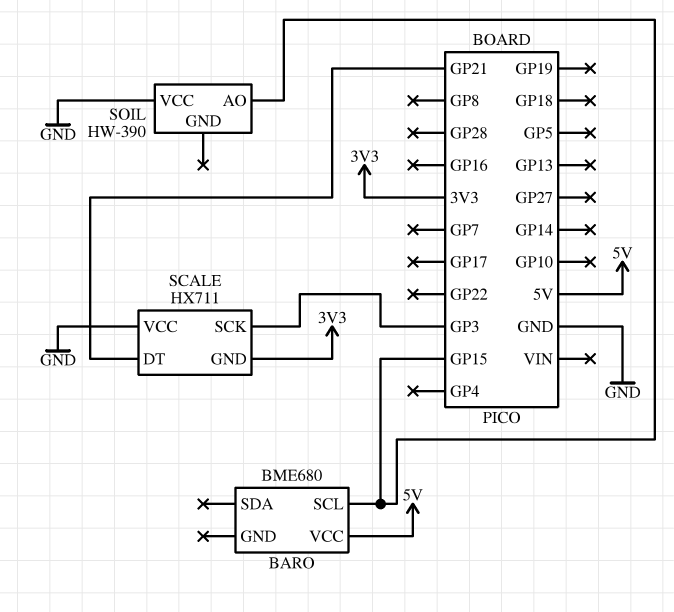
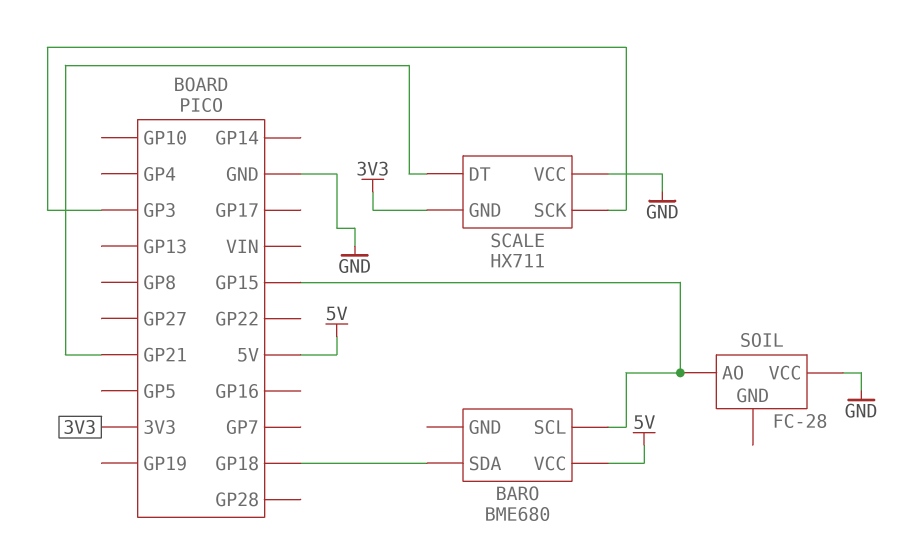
BARO pin SDA: none -> GP18
SOIL: HW-390 -> FC-28

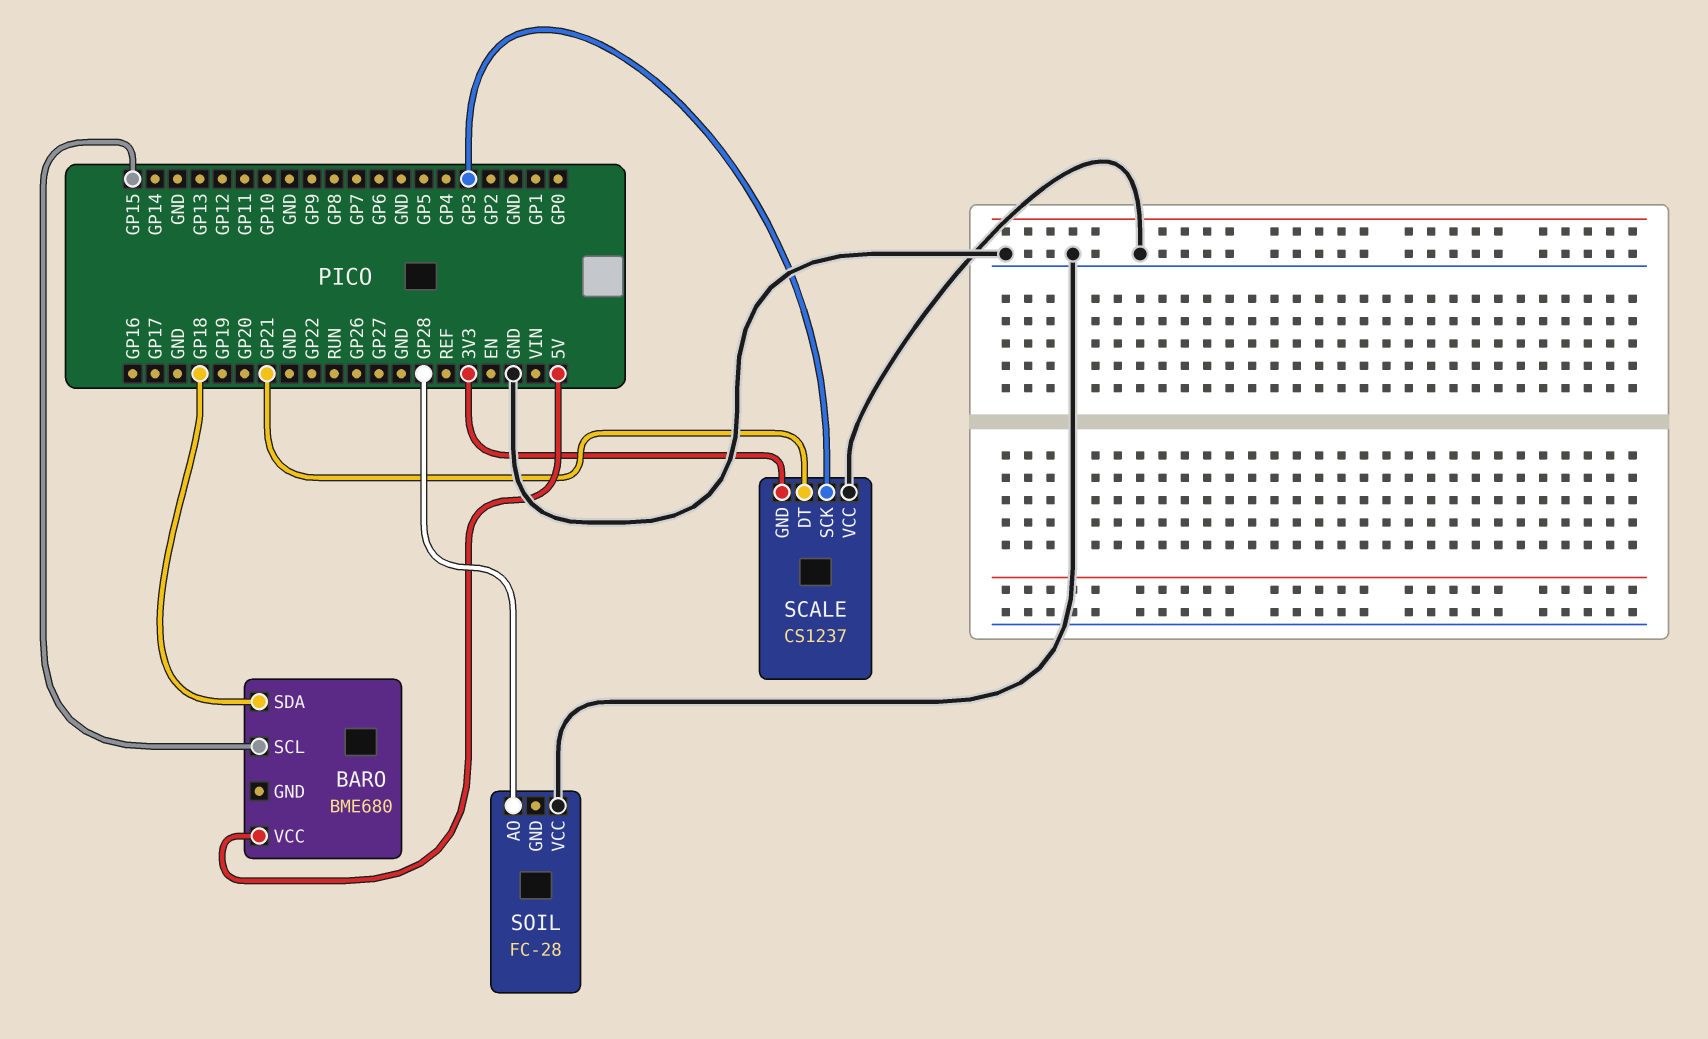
SCALE: HX711 -> CS1237
SOIL pin AO: GP15 -> GP28

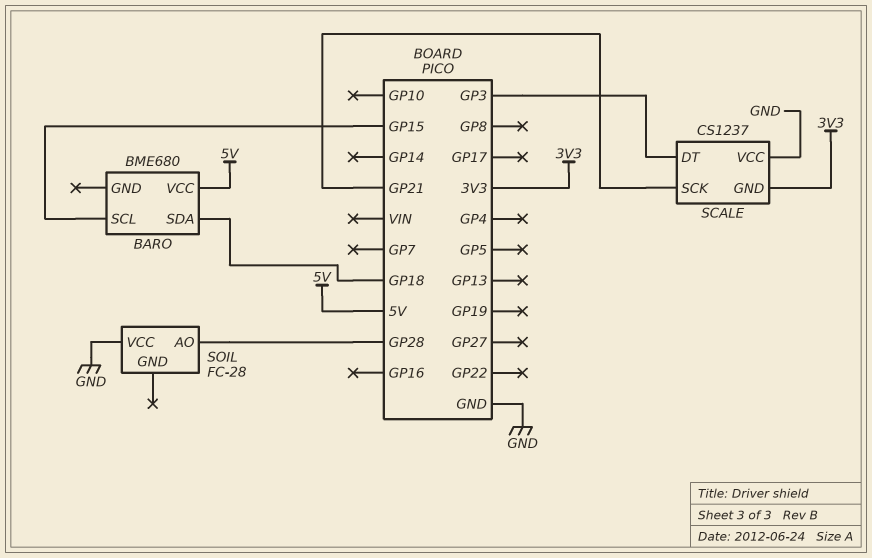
SCALE pin DT: GP21 -> GP3
SCALE pin SCK: GP3 -> GP21

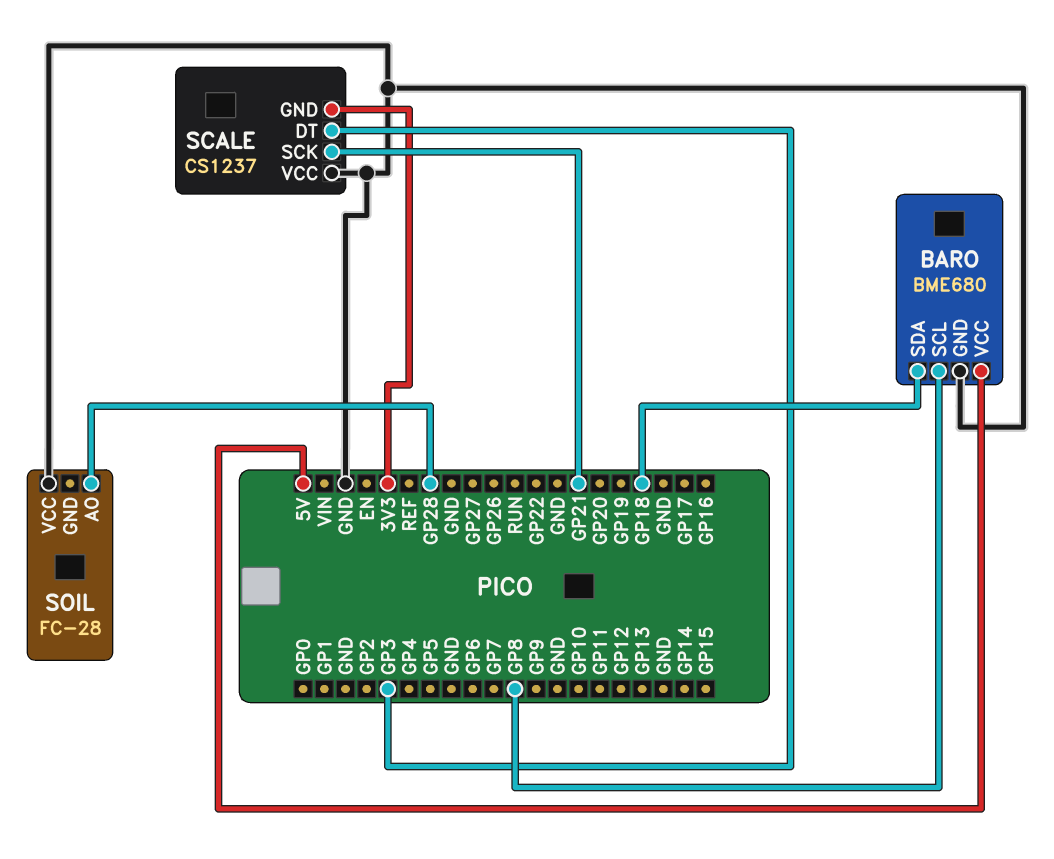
BARO pin GND: none -> GND
BARO pin SCL: GP15 -> GP8

